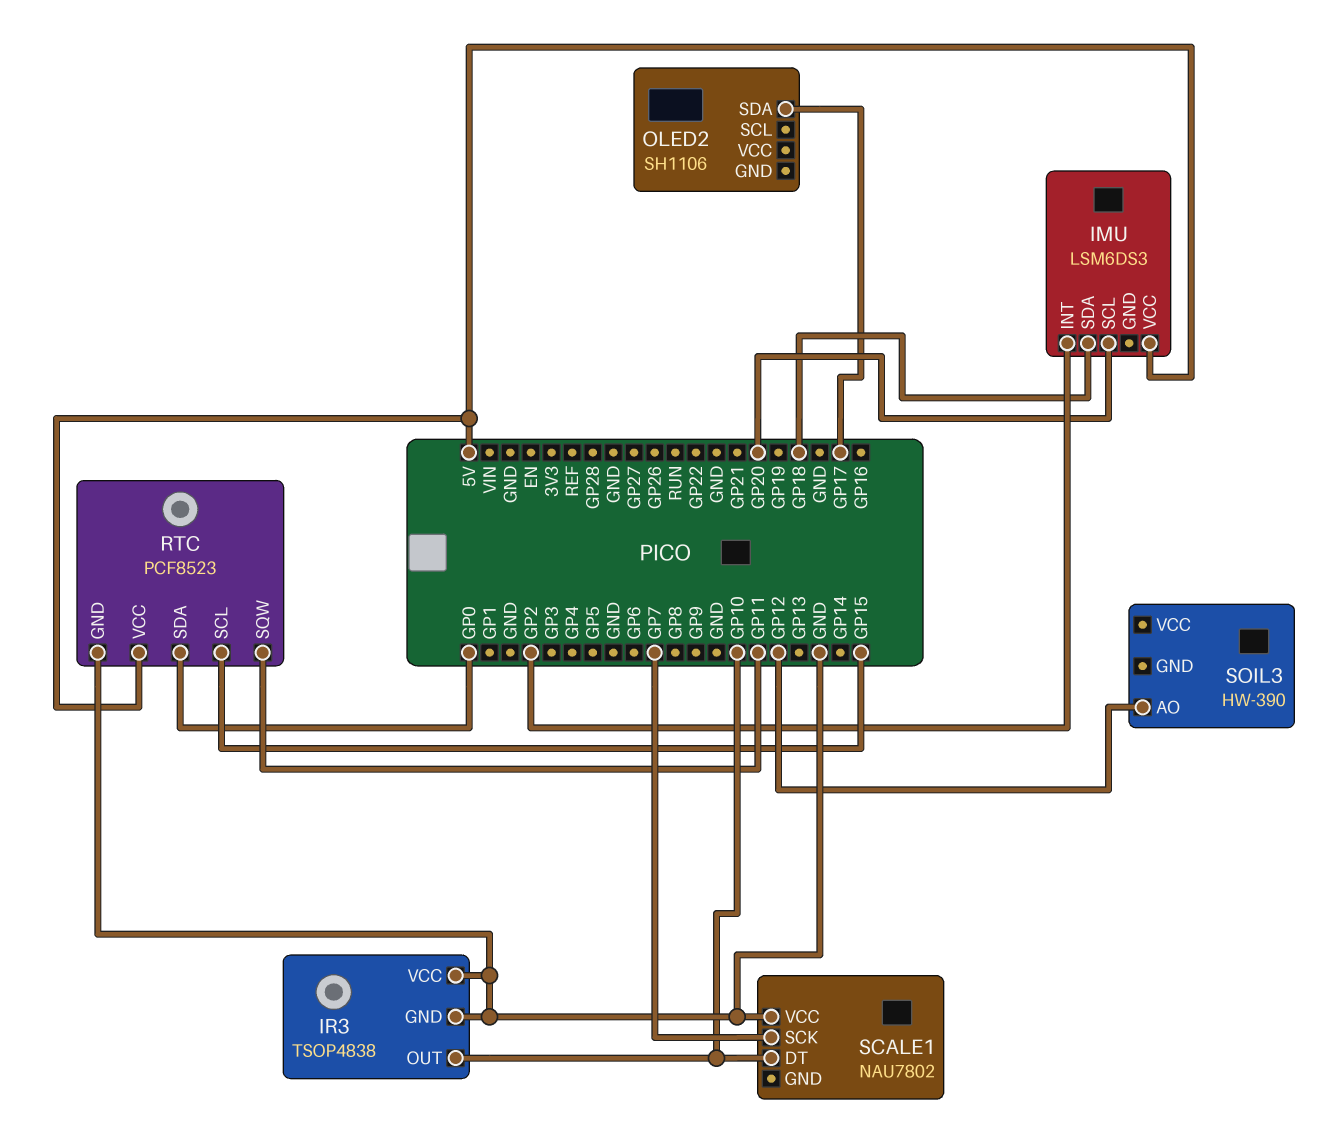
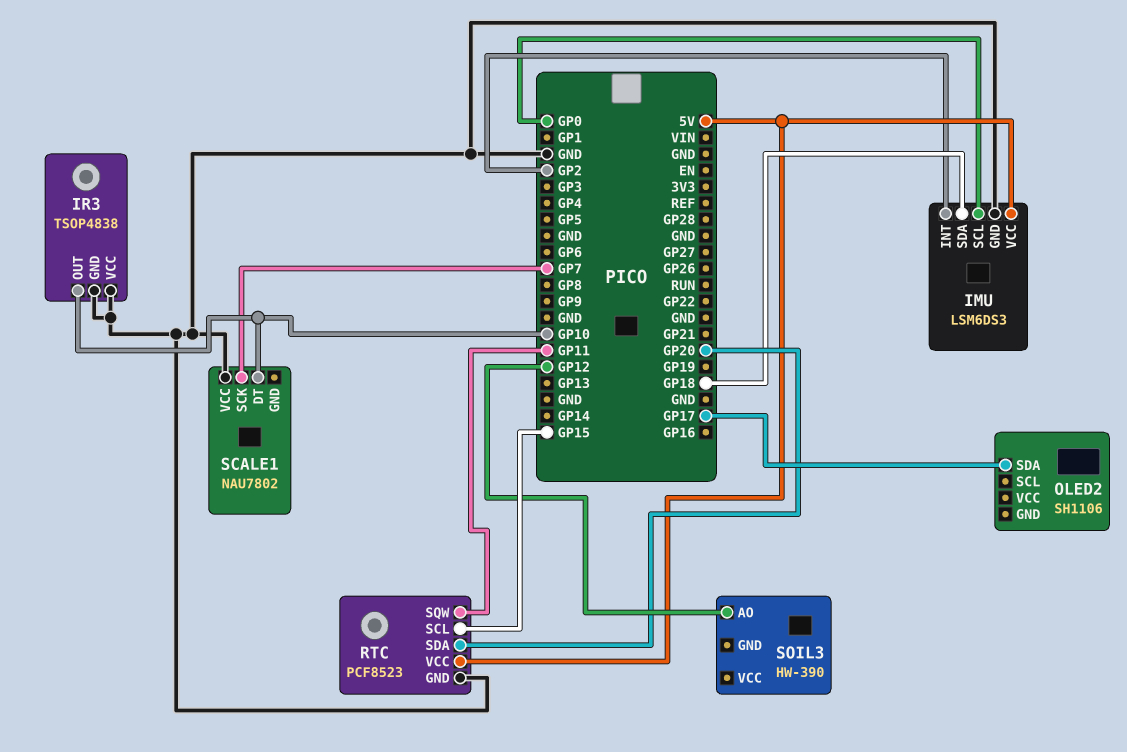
IMU pin GND: none -> GND
IMU pin SCL: GP20 -> GP0
RTC pin SDA: GP0 -> GP20

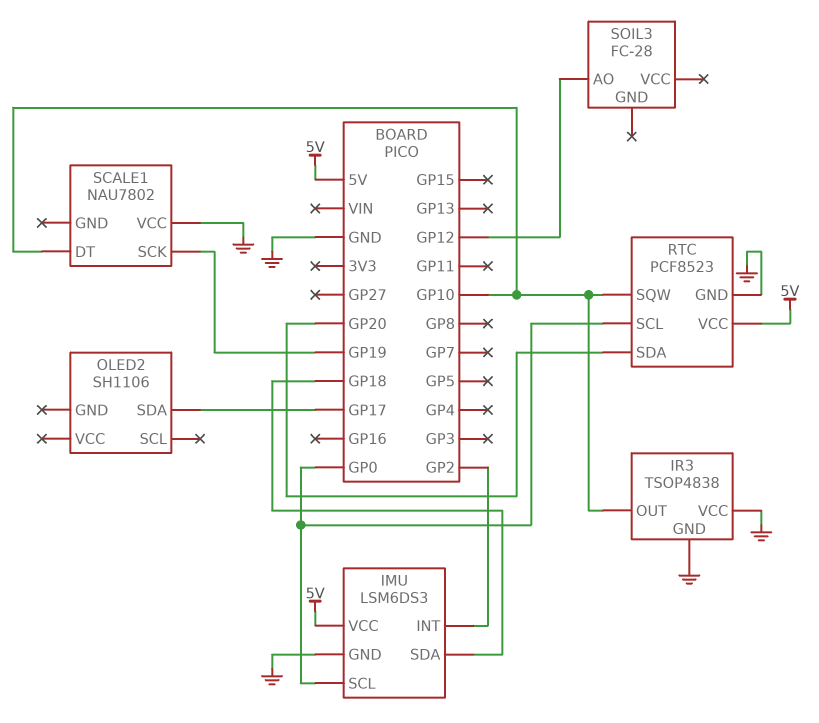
RTC pin SCL: GP15 -> GP0
RTC pin SQW: GP11 -> GP10
SCALE1 pin SCK: GP7 -> GP19
SOIL3: HW-390 -> FC-28

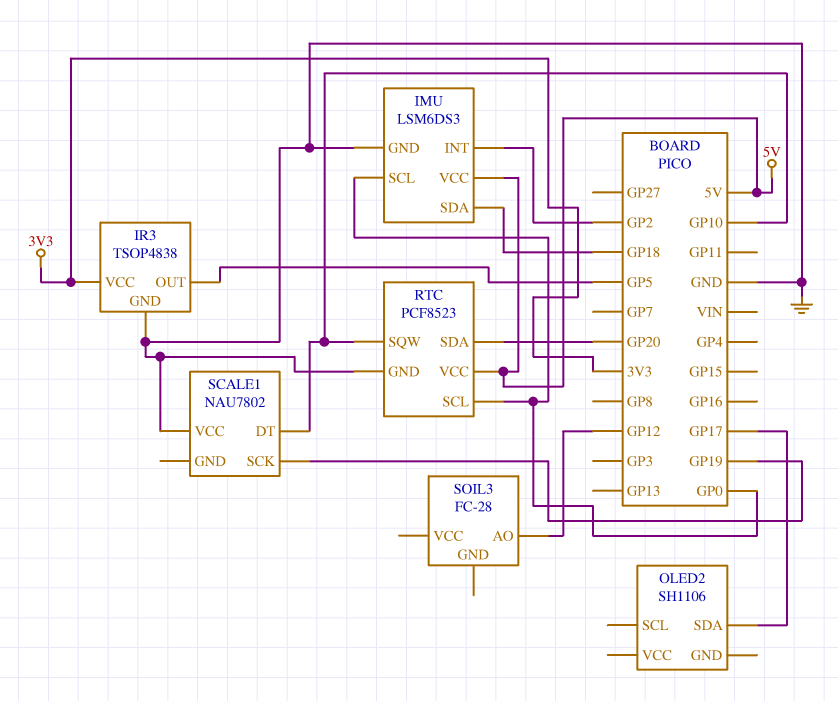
IR3 pin OUT: GP10 -> GP5
IR3 pin VCC: GND -> 3V3

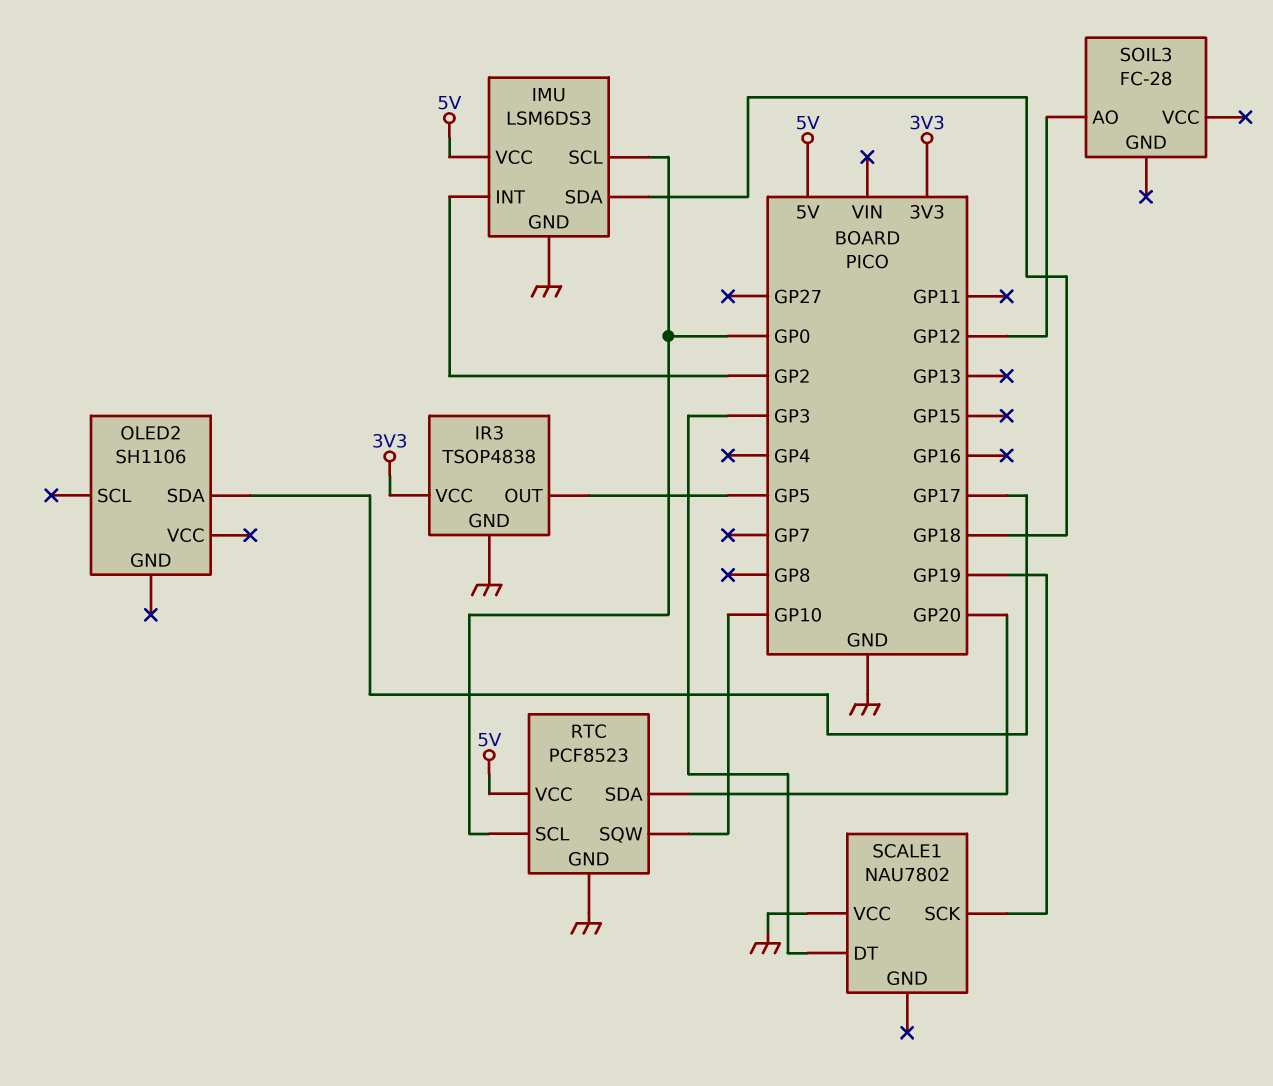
SCALE1 pin DT: GP10 -> GP3

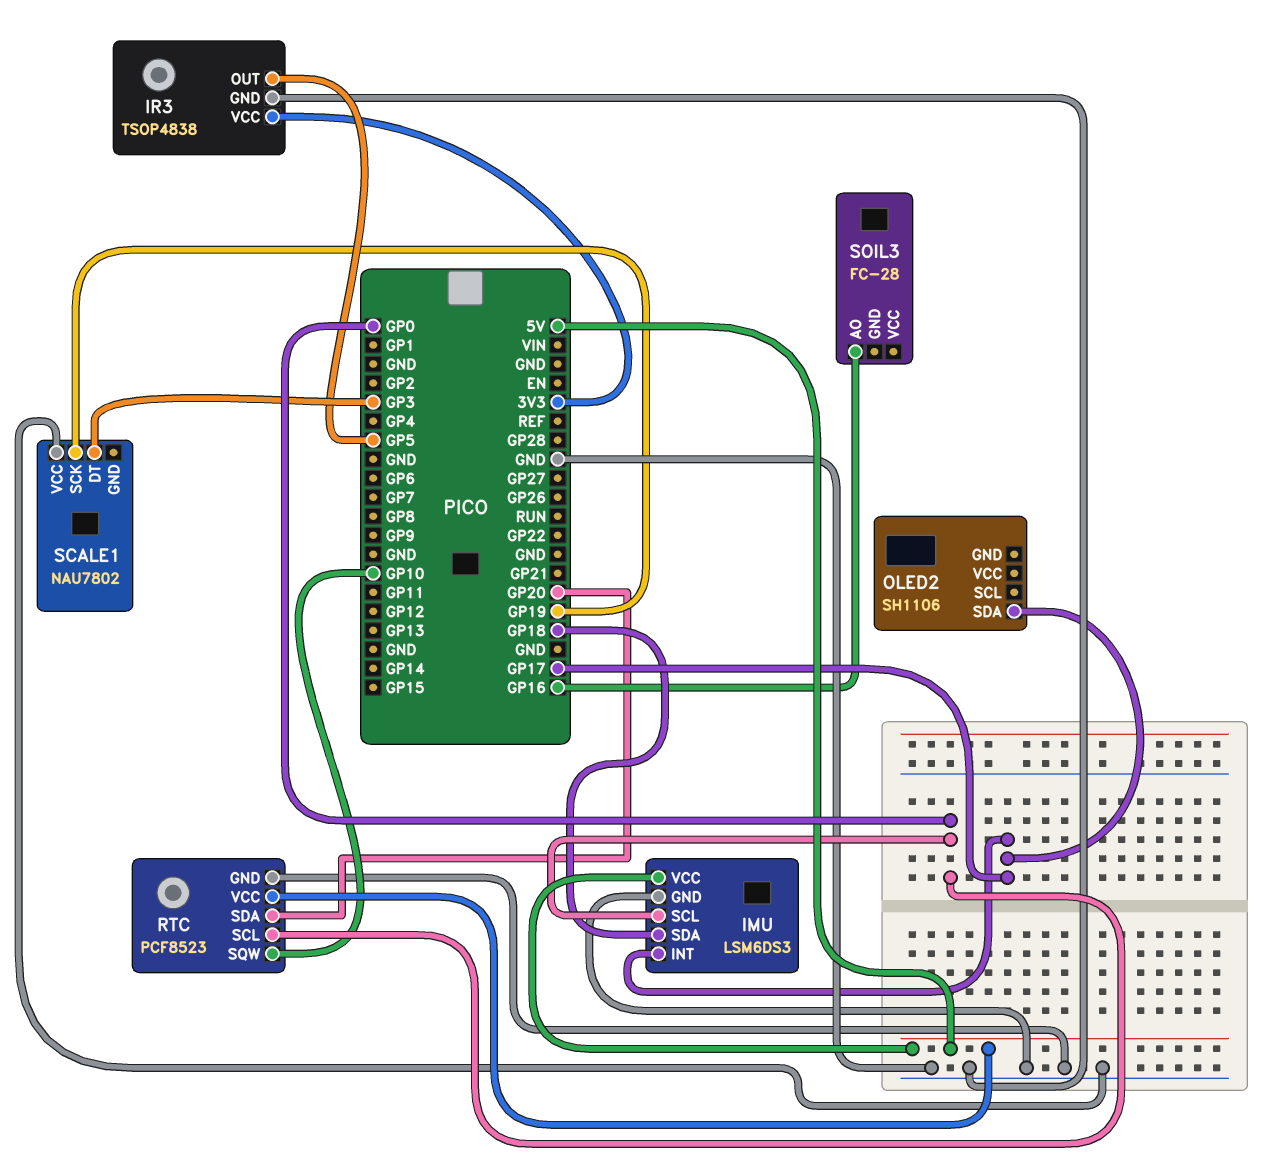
IMU pin INT: GP2 -> GP17
SOIL3 pin AO: GP12 -> GP16

